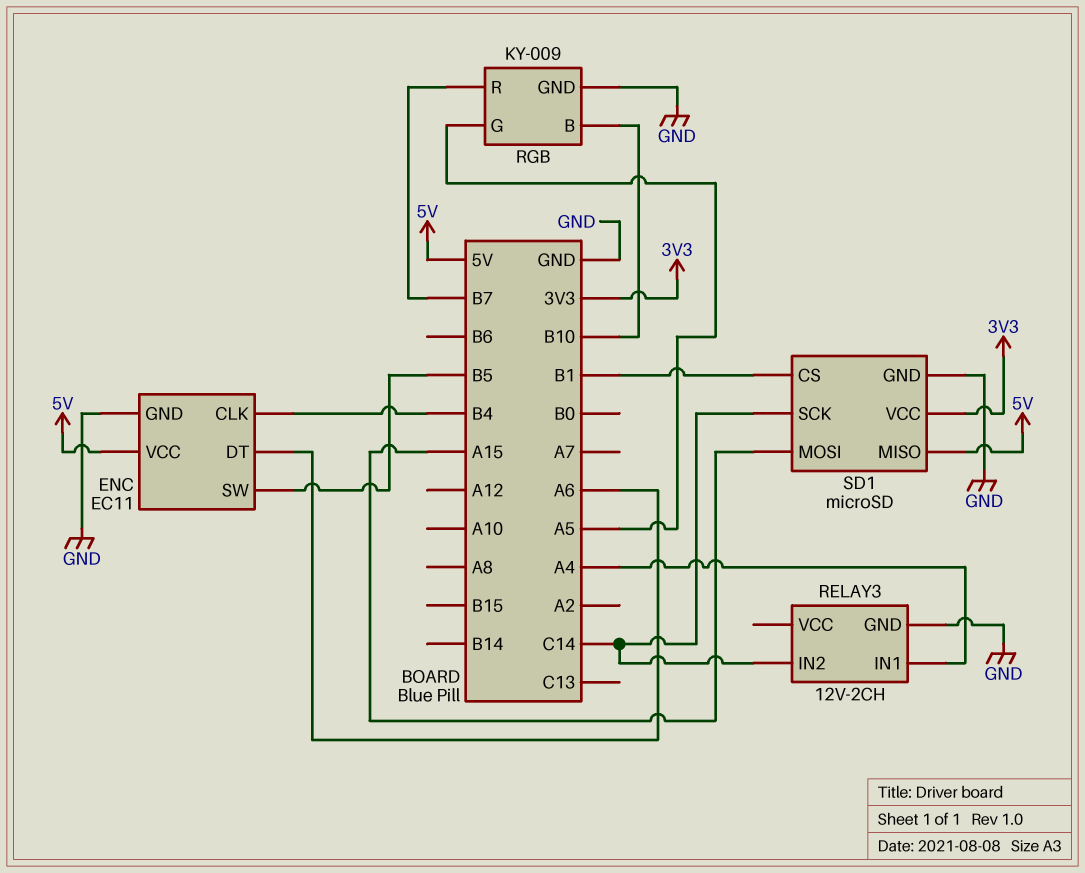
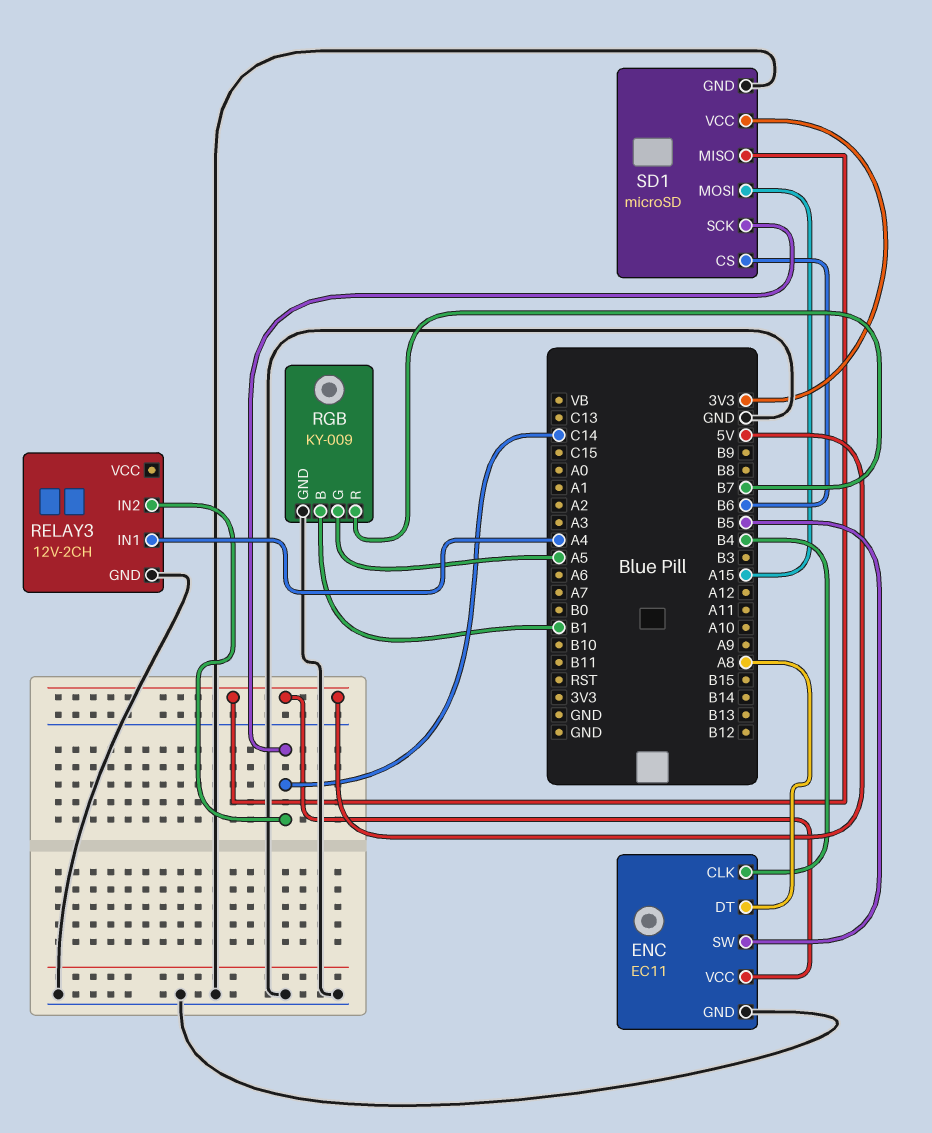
ENC pin DT: A6 -> A8
RGB pin B: B10 -> B1
SD1 pin CS: B1 -> B6

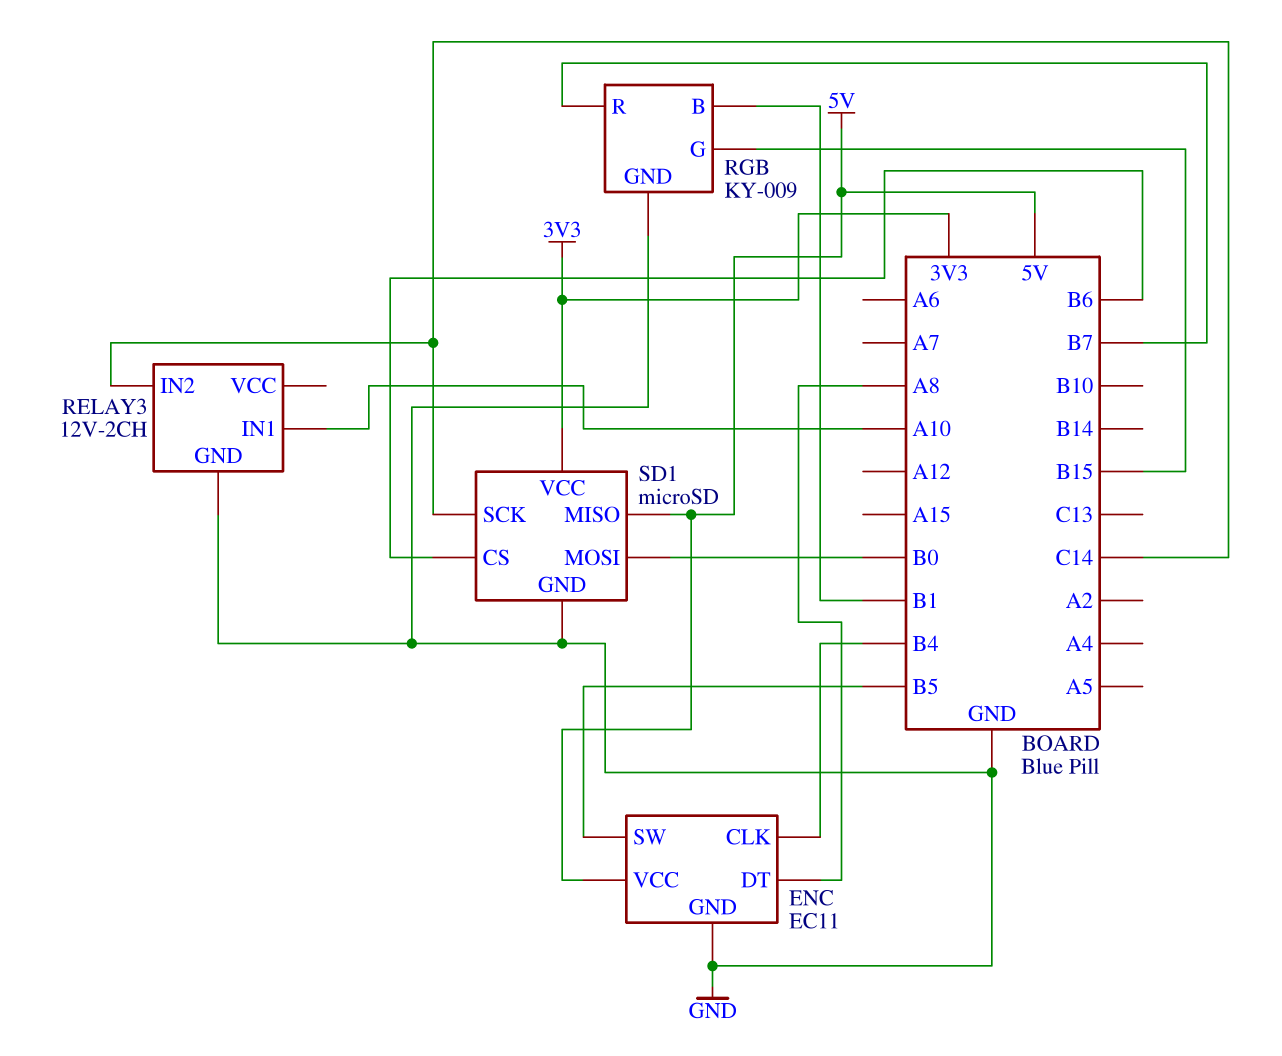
RELAY3 pin IN1: A4 -> A10
RGB pin G: A5 -> B15
SD1 pin MOSI: A15 -> B0

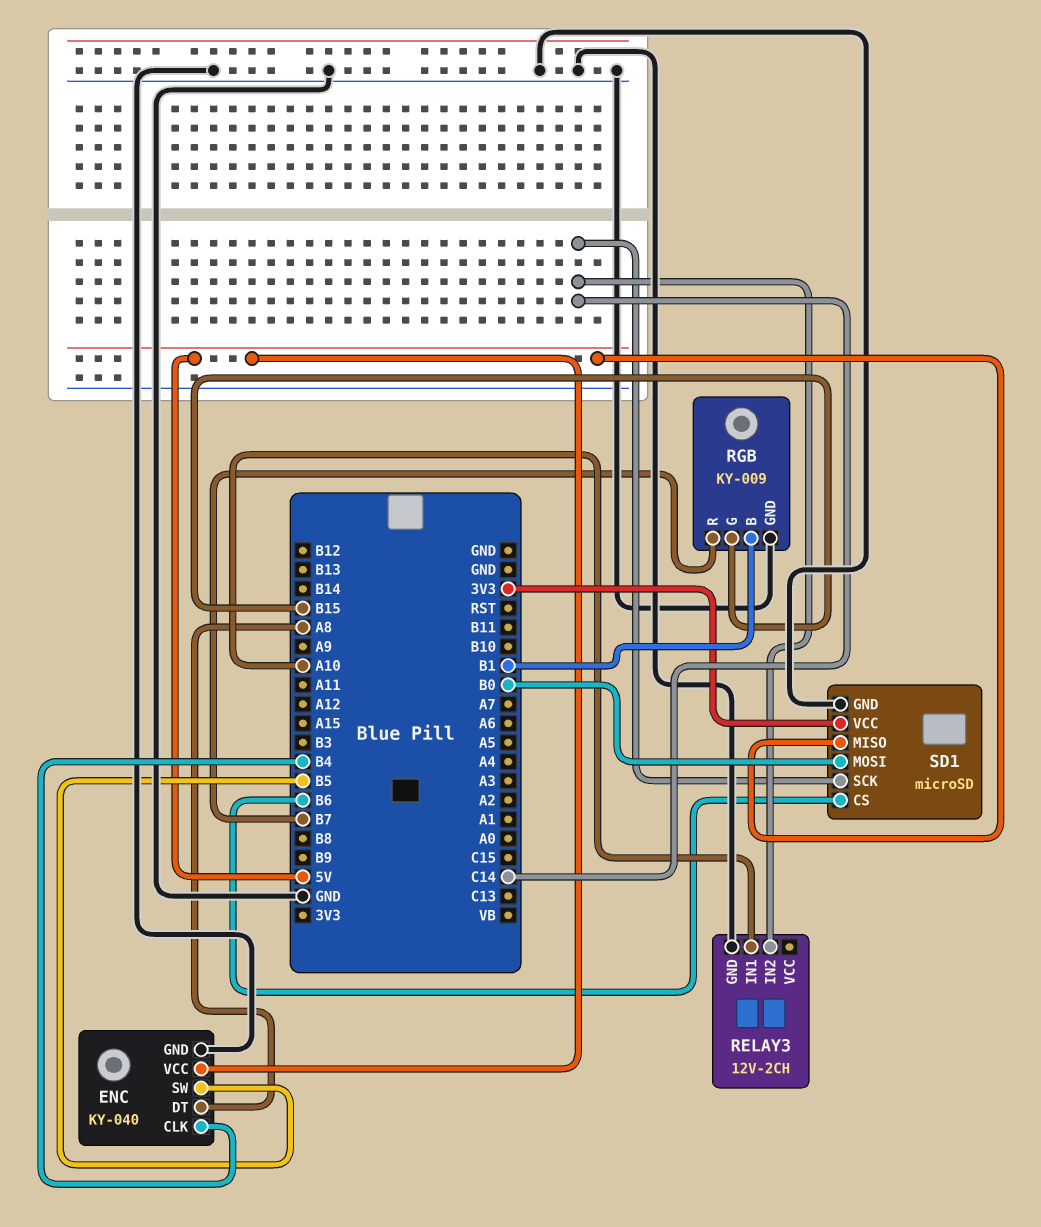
ENC: EC11 -> KY-040

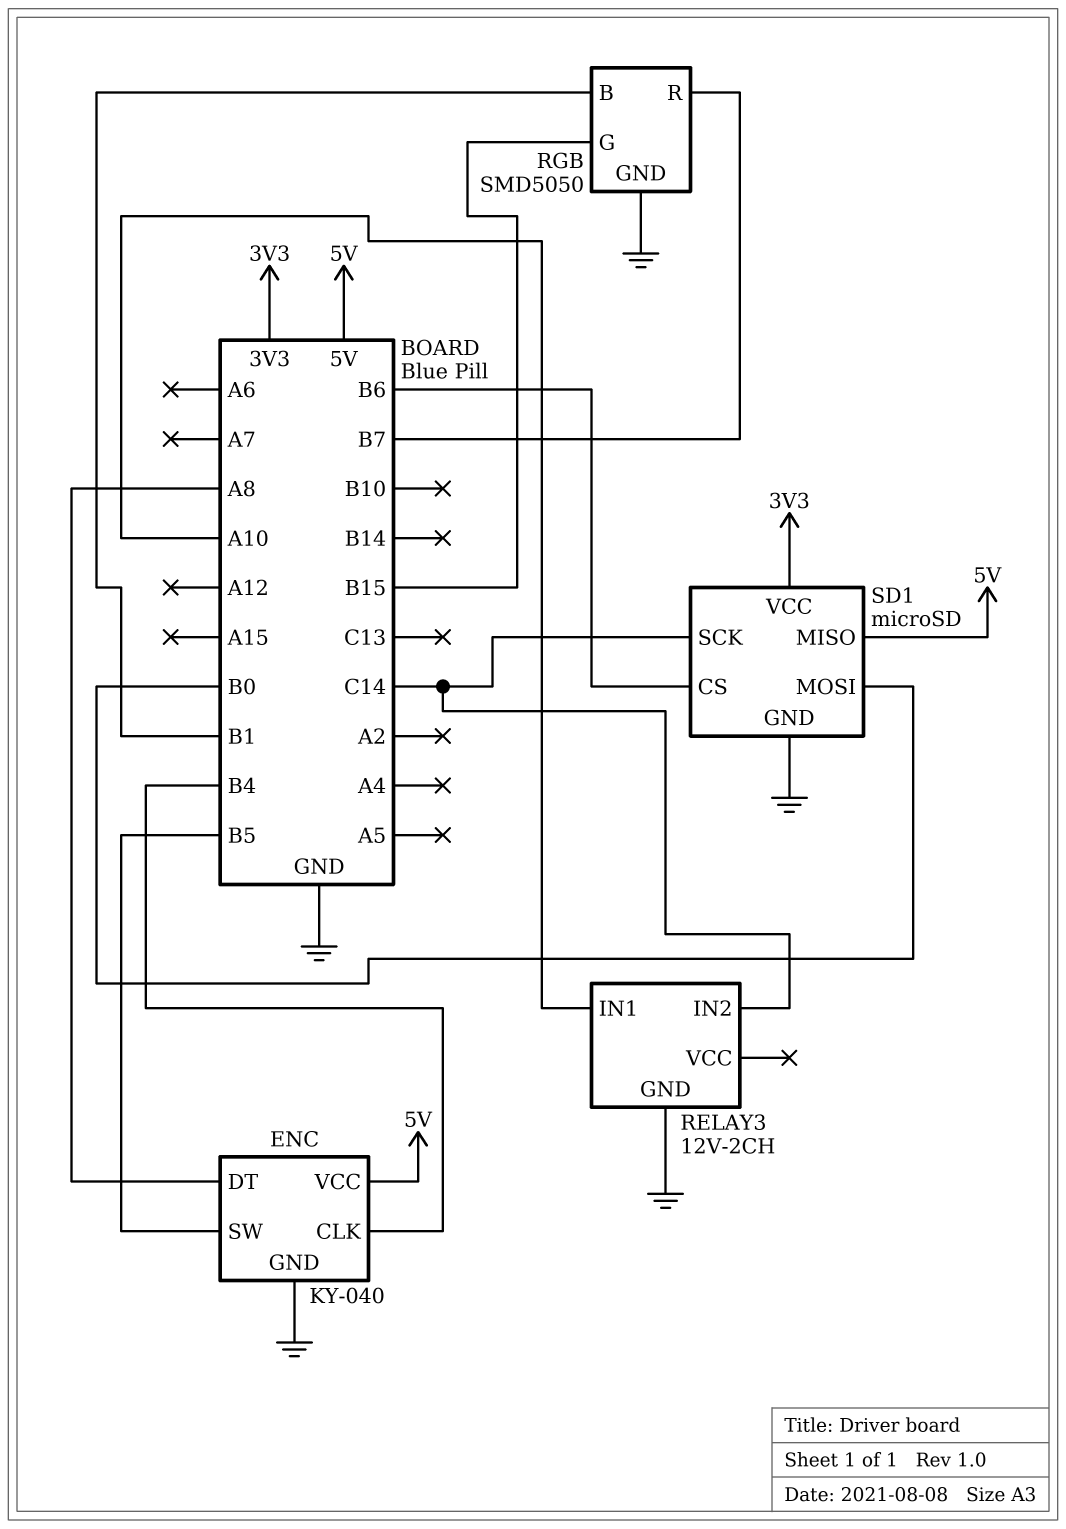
RGB: KY-009 -> SMD5050

